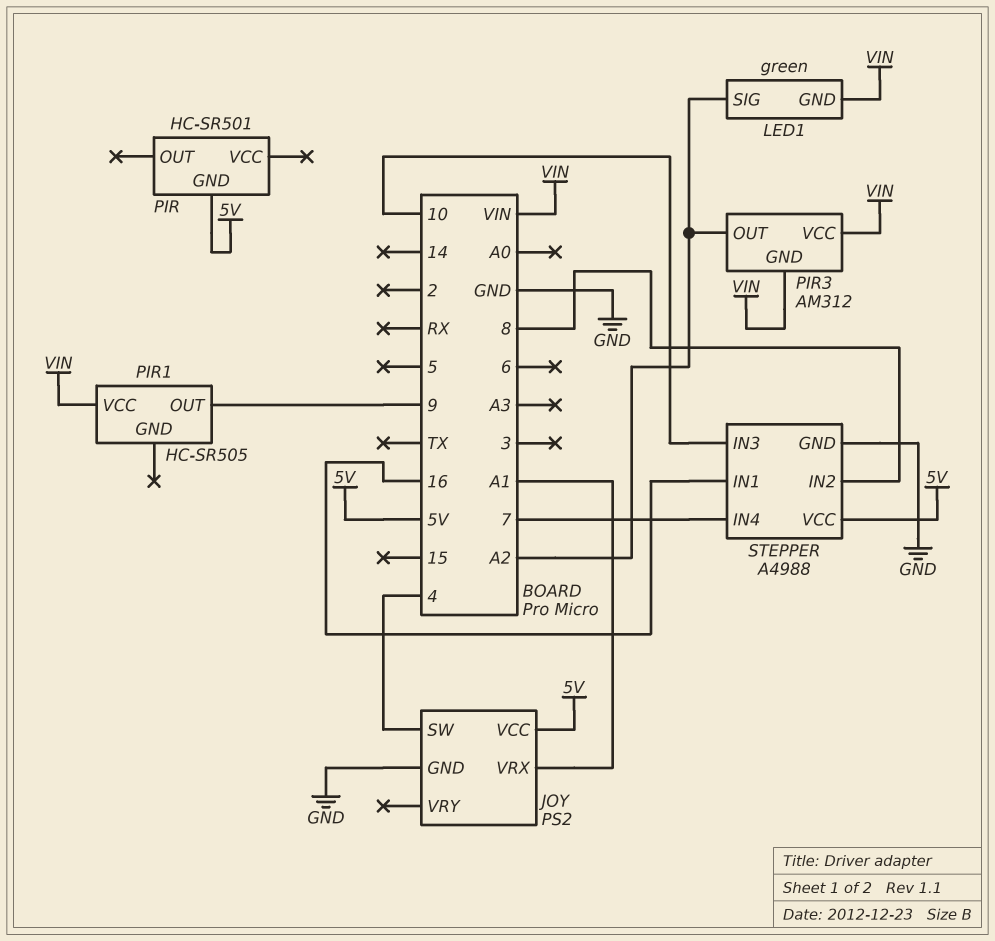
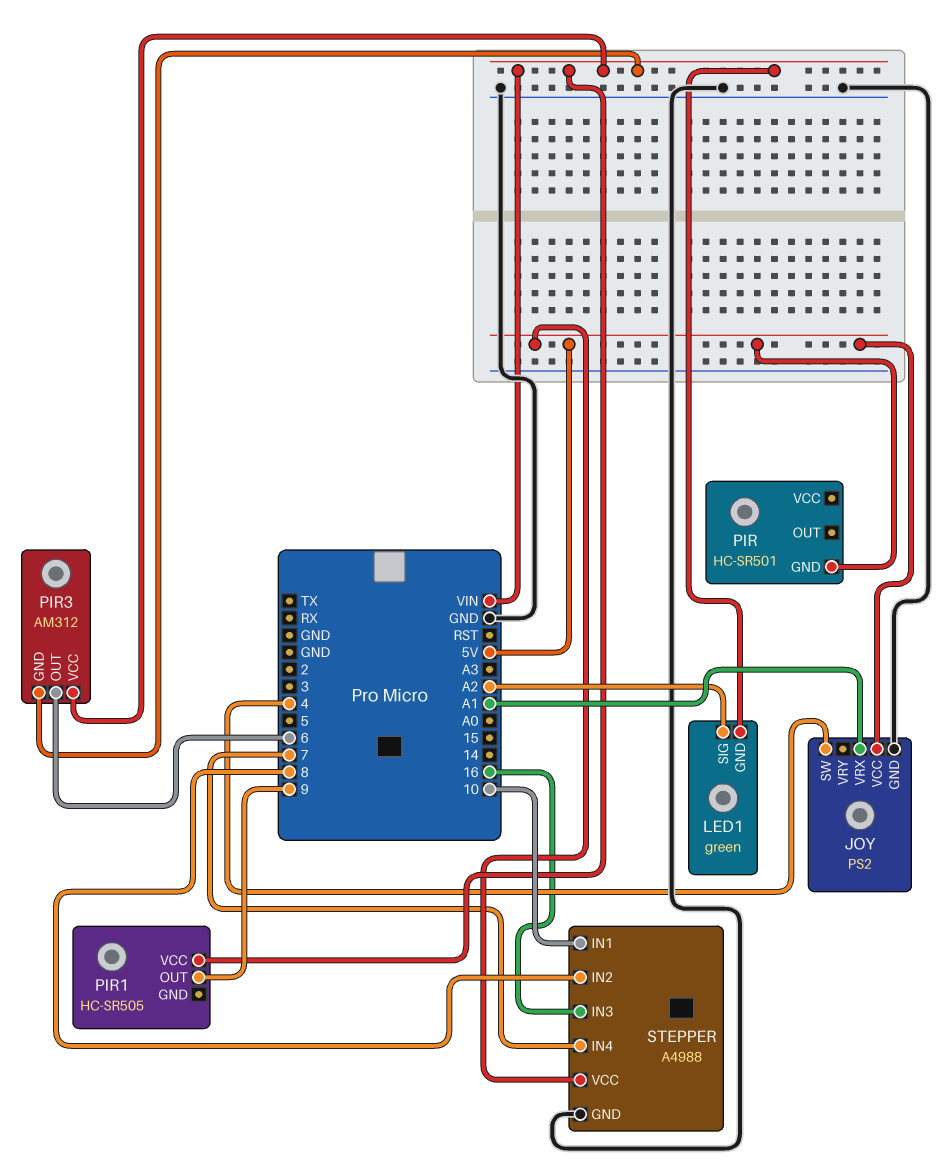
PIR3 pin OUT: A2 -> 6
STEPPER pin IN1: 16 -> 10
STEPPER pin IN3: 10 -> 16

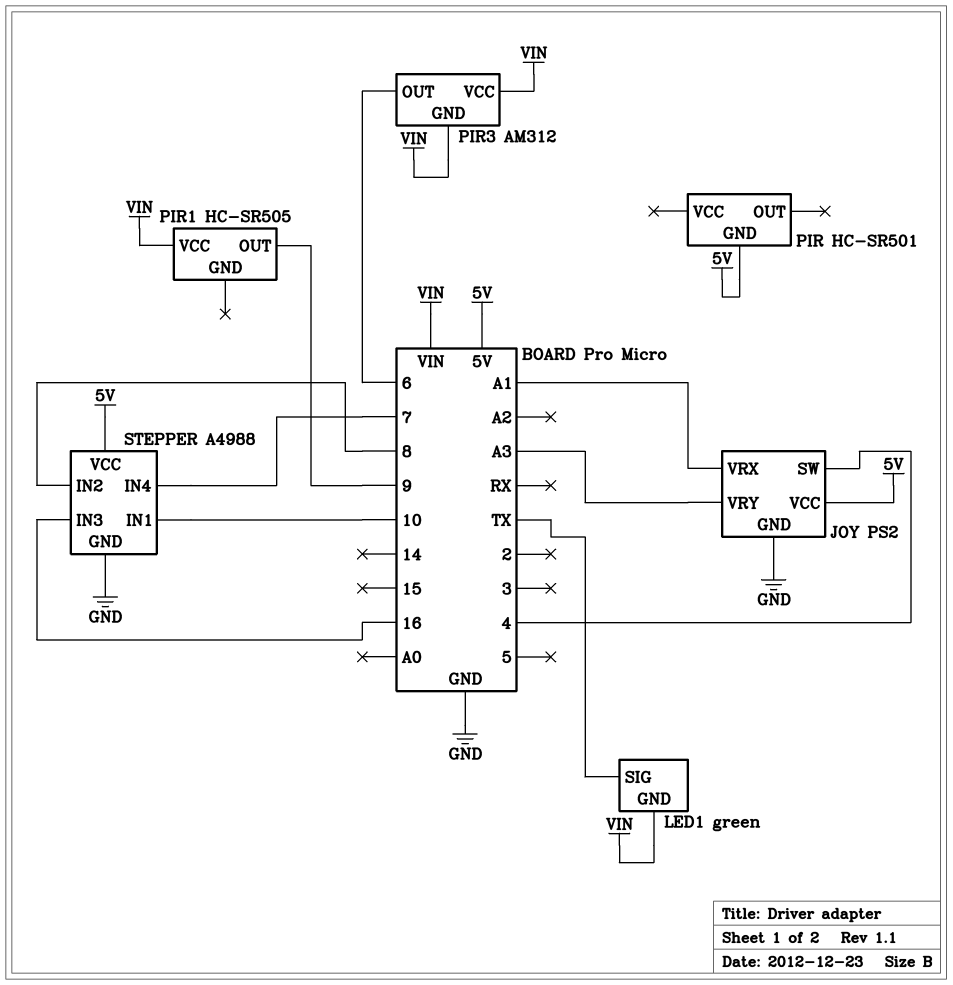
JOY pin VRY: none -> A3
LED1 pin SIG: A2 -> TX

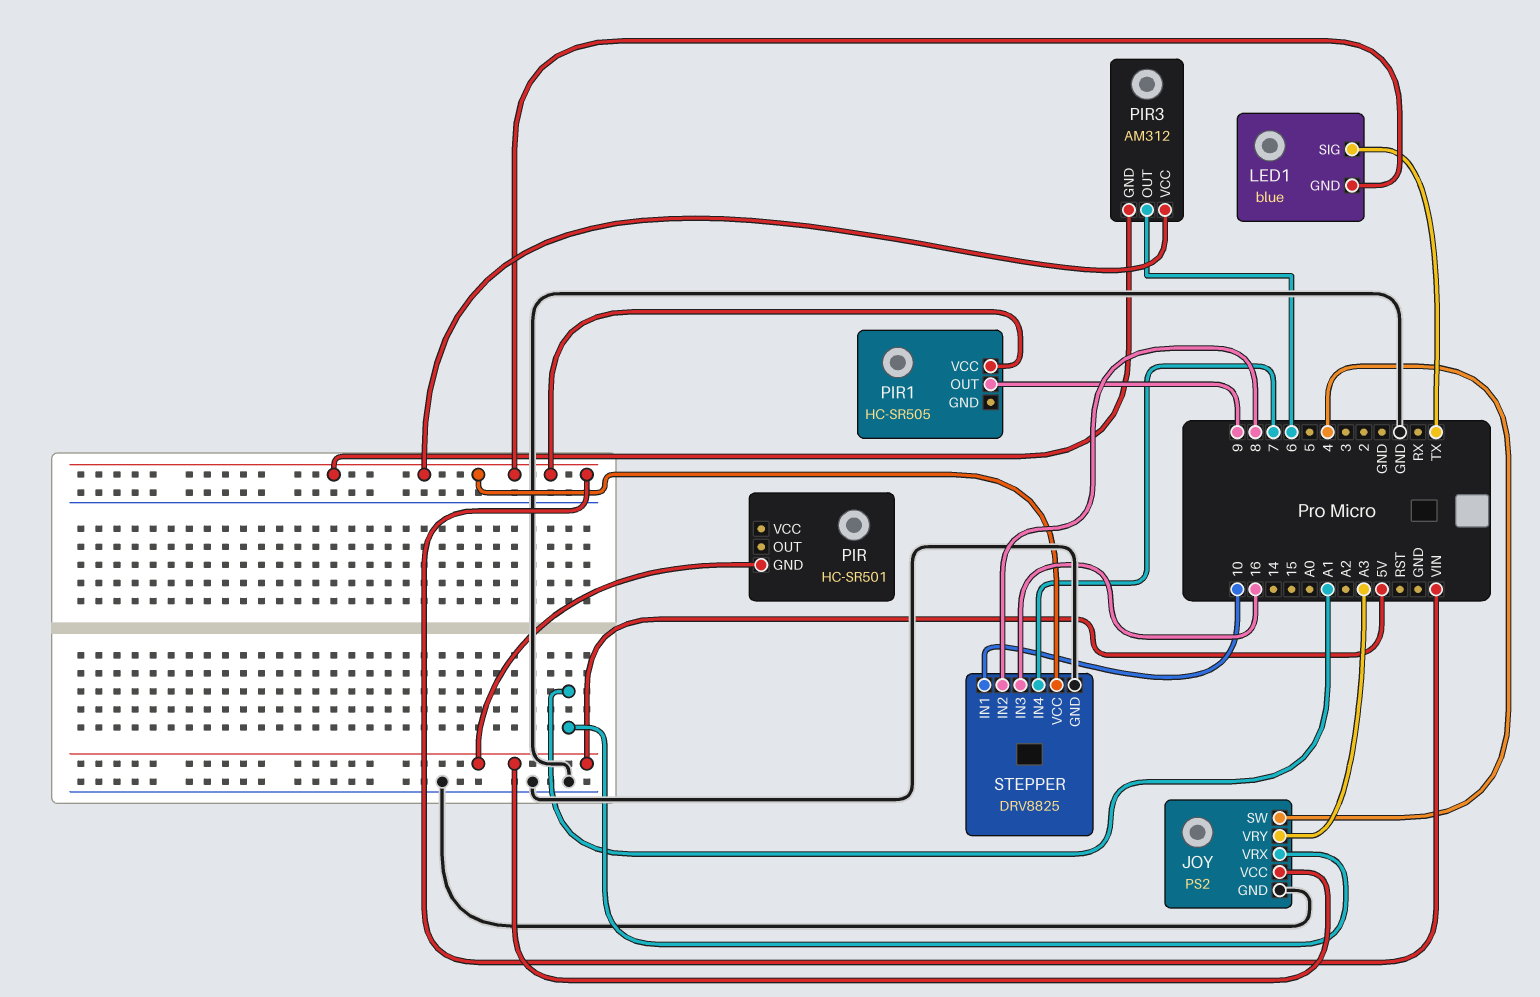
LED1: green -> blue
STEPPER: A4988 -> DRV8825
STEPPER pin VCC: 5V -> VIN

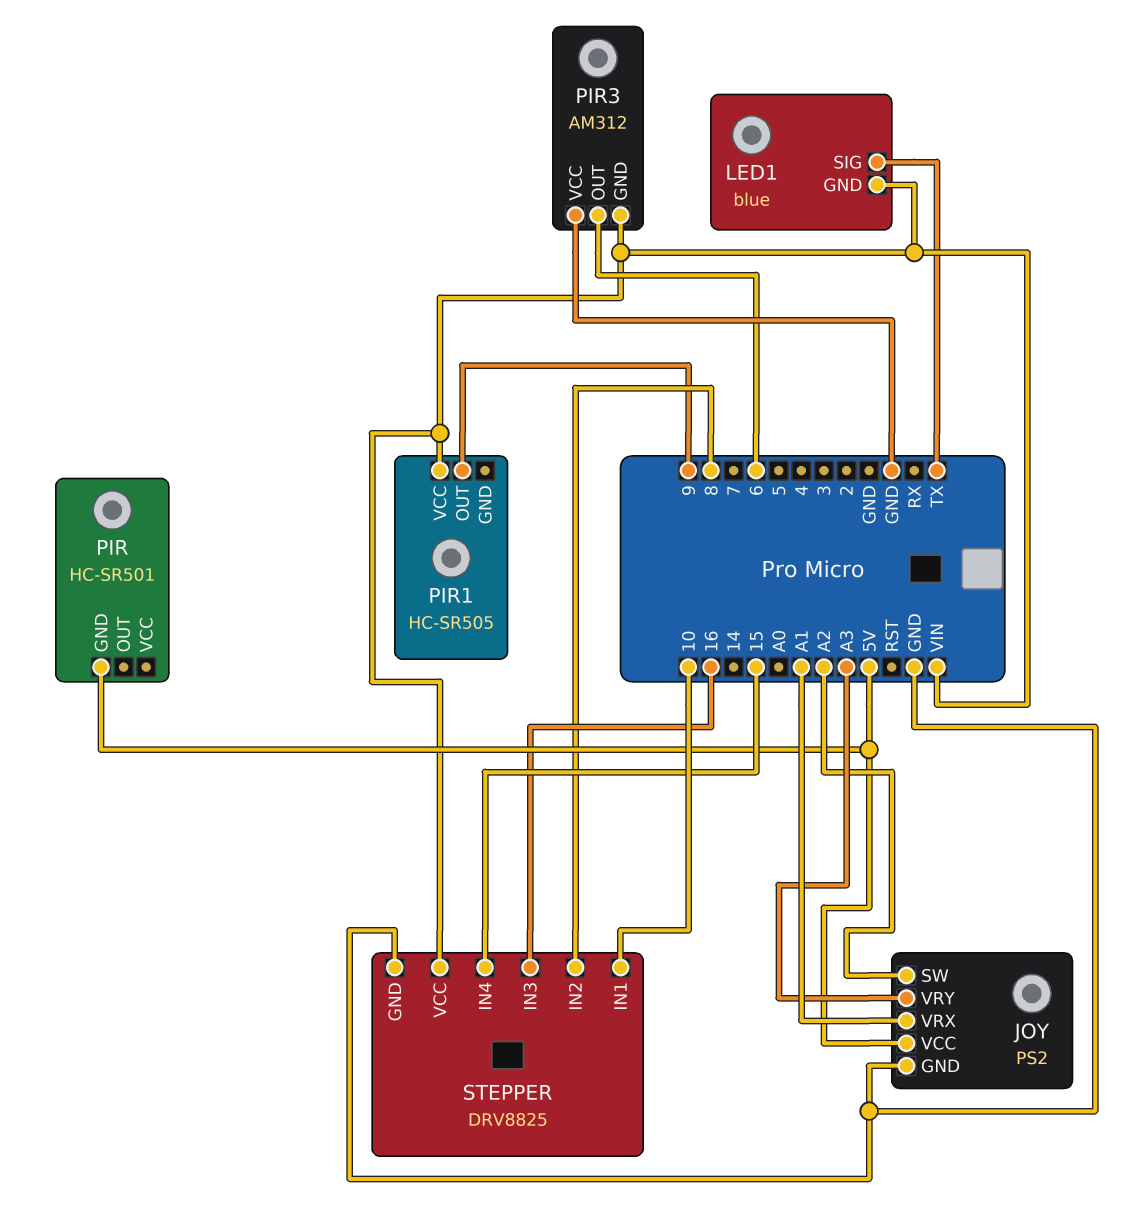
JOY pin SW: 4 -> A2
PIR3 pin VCC: VIN -> GND
STEPPER pin IN4: 7 -> 15

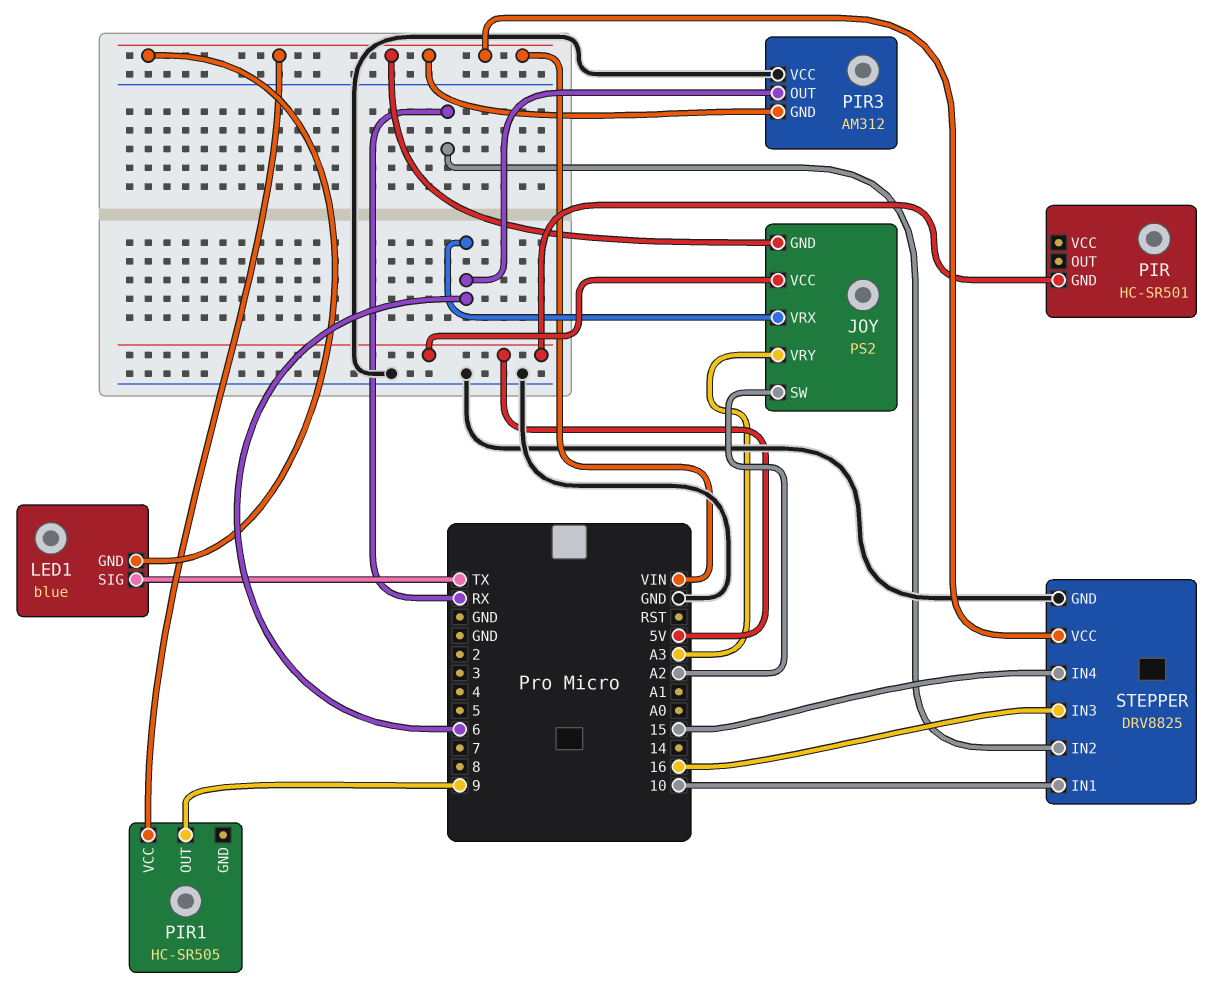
JOY pin GND: GND -> VIN
JOY pin VRX: A1 -> 6
STEPPER pin IN2: 8 -> RX

